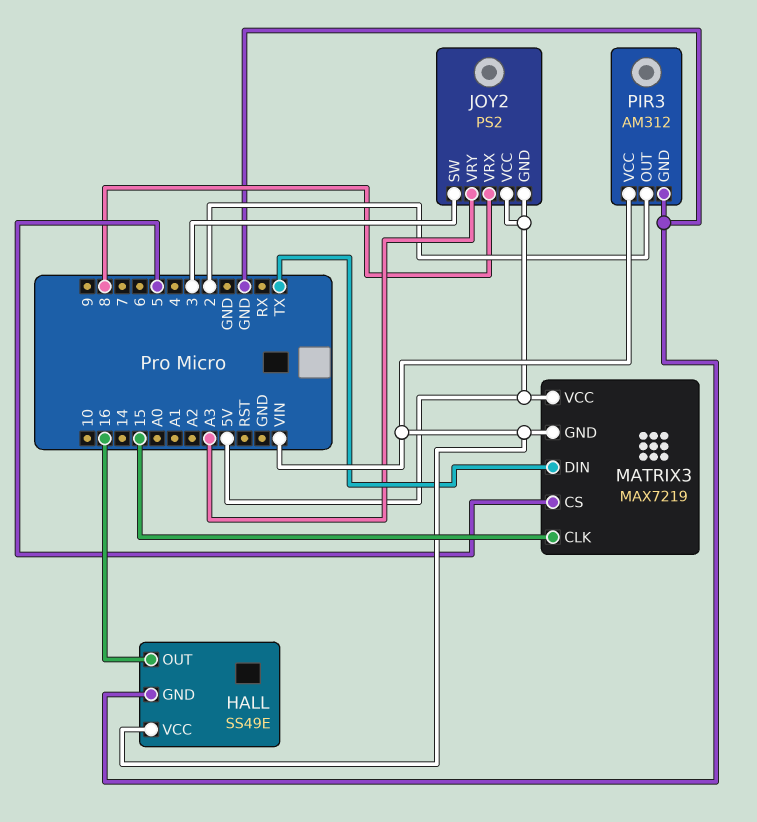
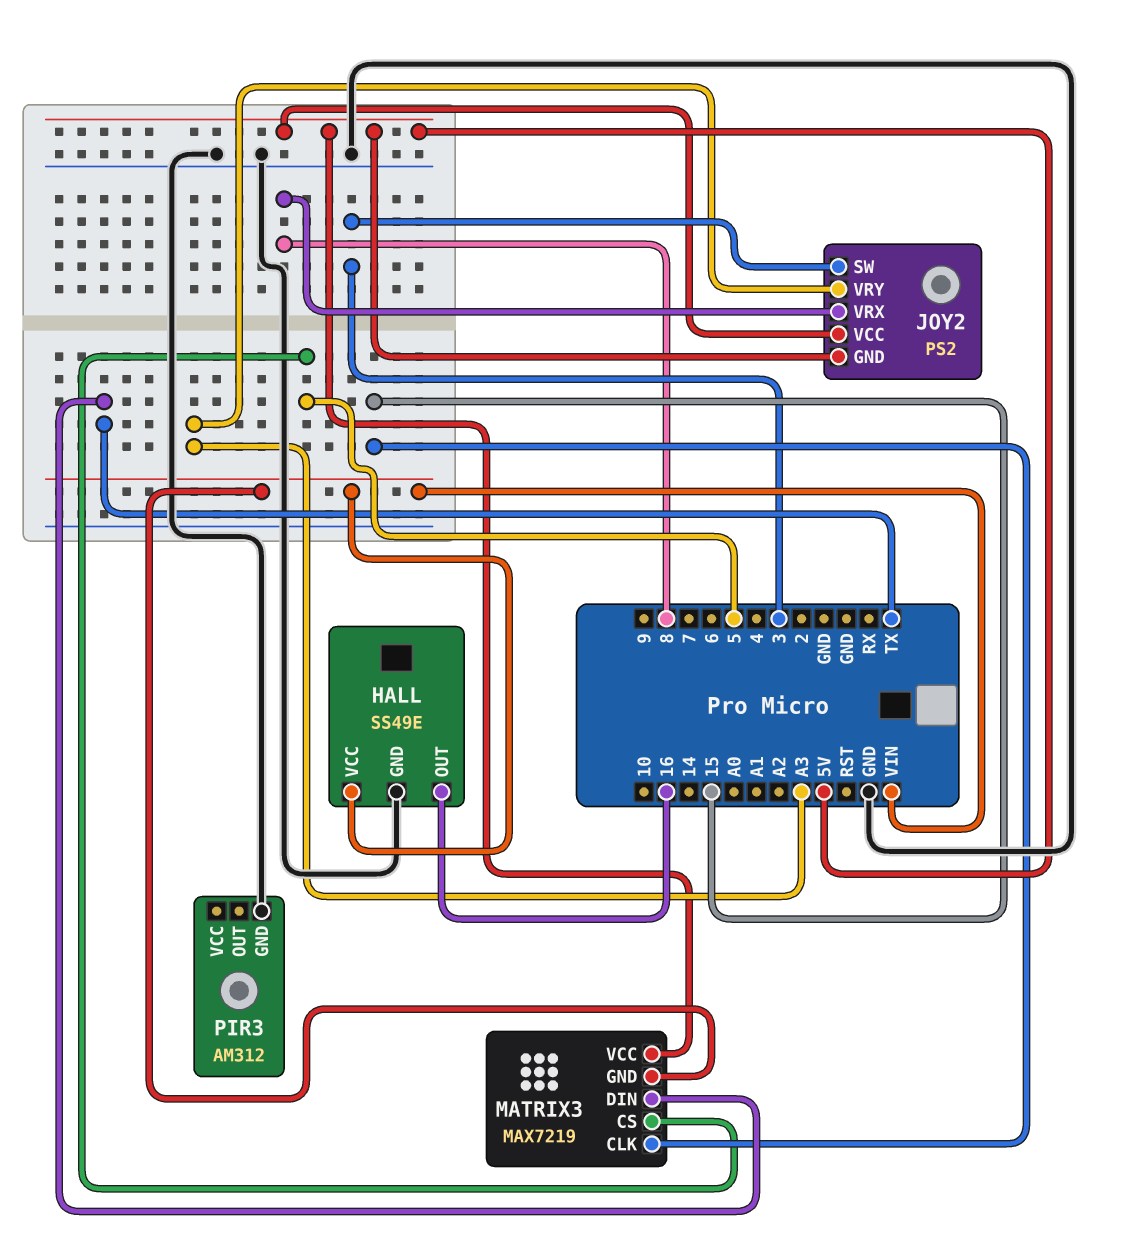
PIR3 pin OUT: 2 -> none
PIR3 pin VCC: VIN -> none

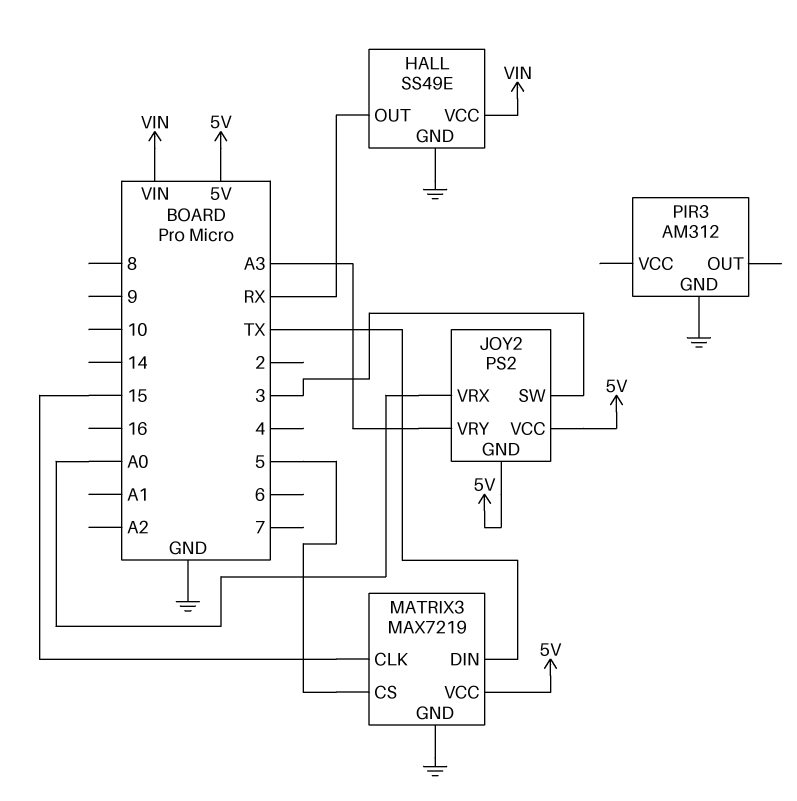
HALL pin OUT: 16 -> RX
JOY2 pin VRX: 8 -> A0
MATRIX3 pin GND: VIN -> GND

